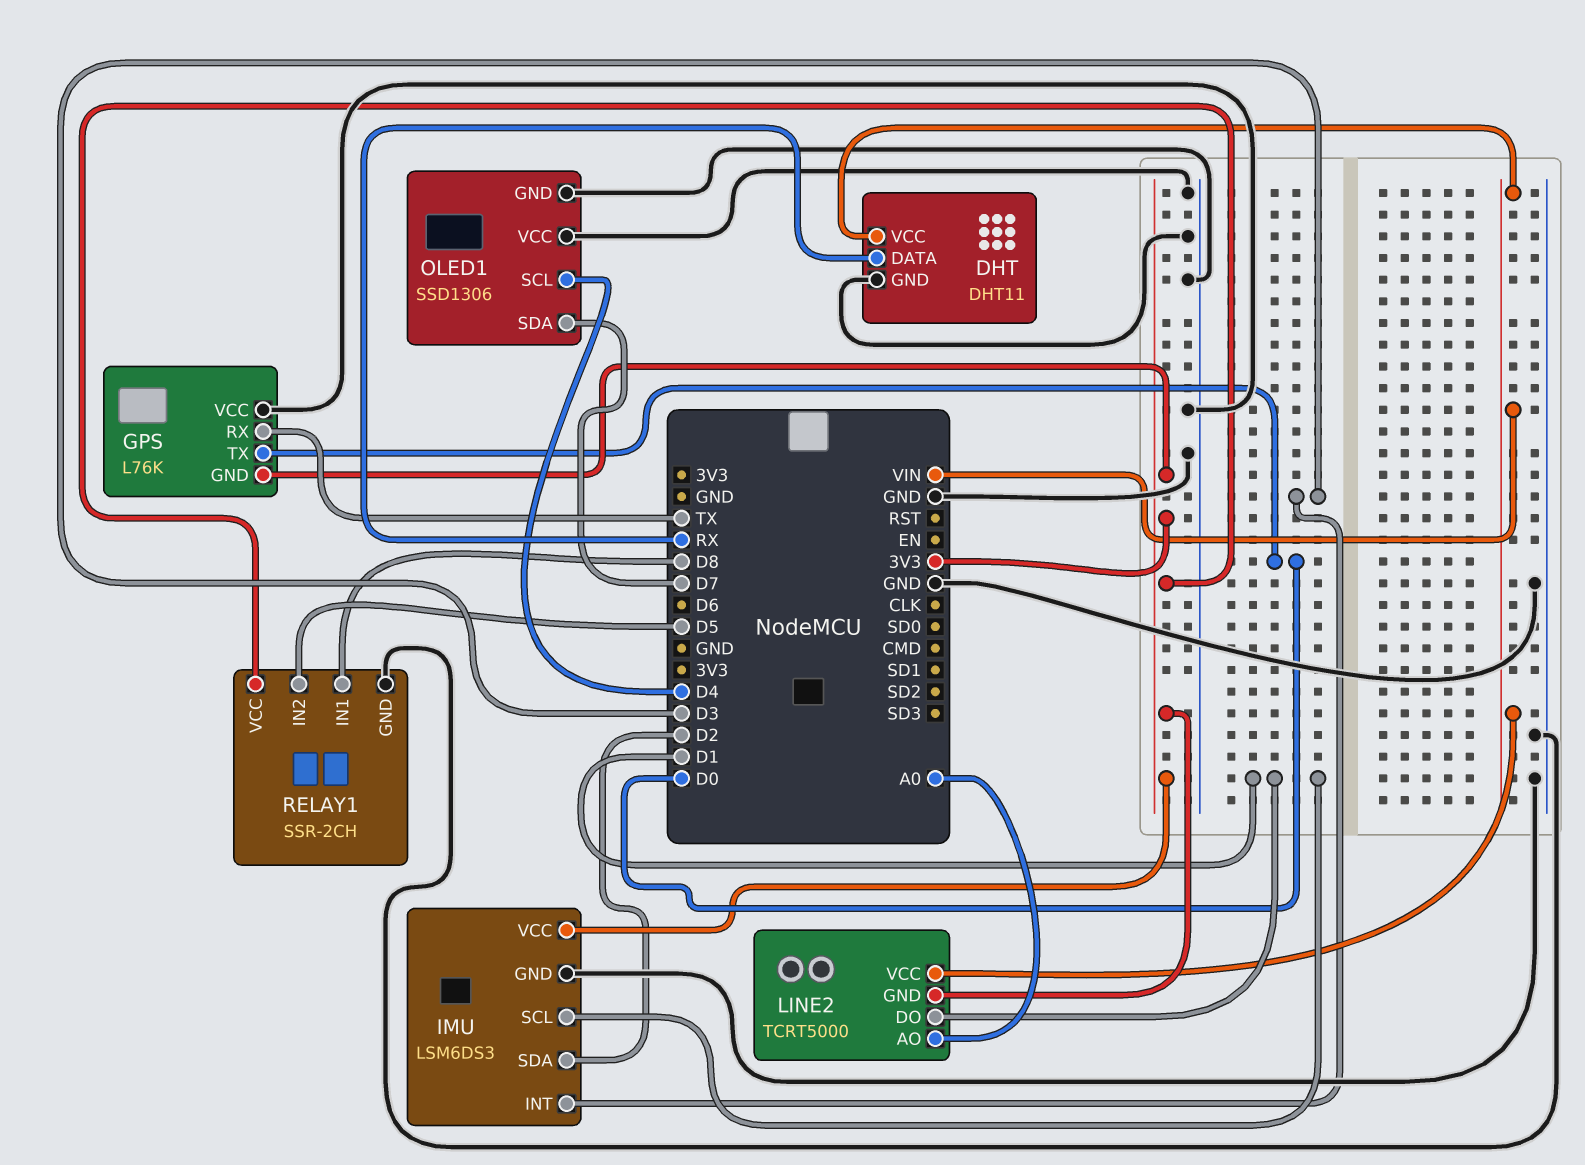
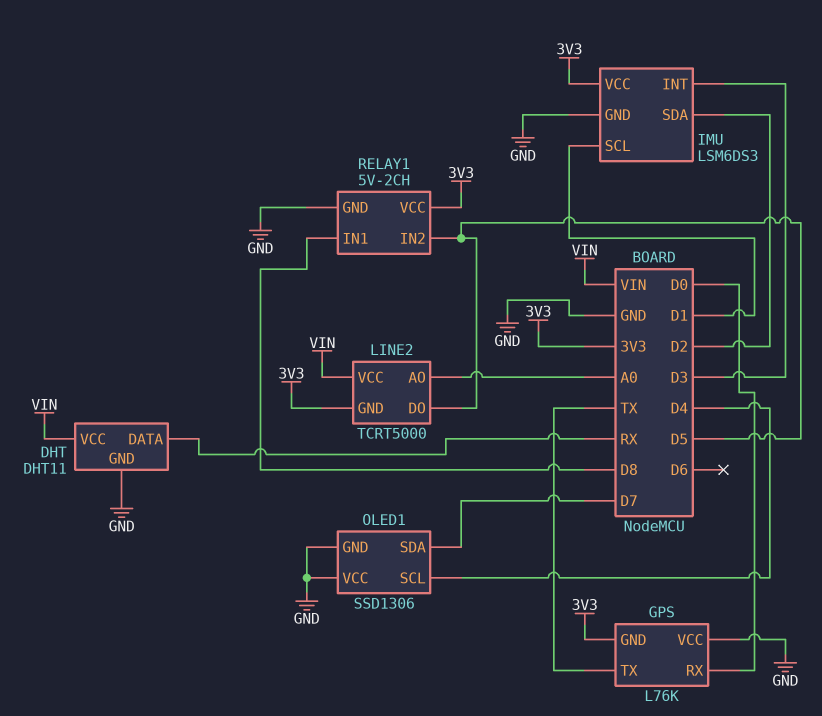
GPS pin RX: TX -> D0
GPS pin TX: D0 -> TX
LINE2 pin DO: D1 -> D5
RELAY1: SSR-2CH -> 5V-2CH

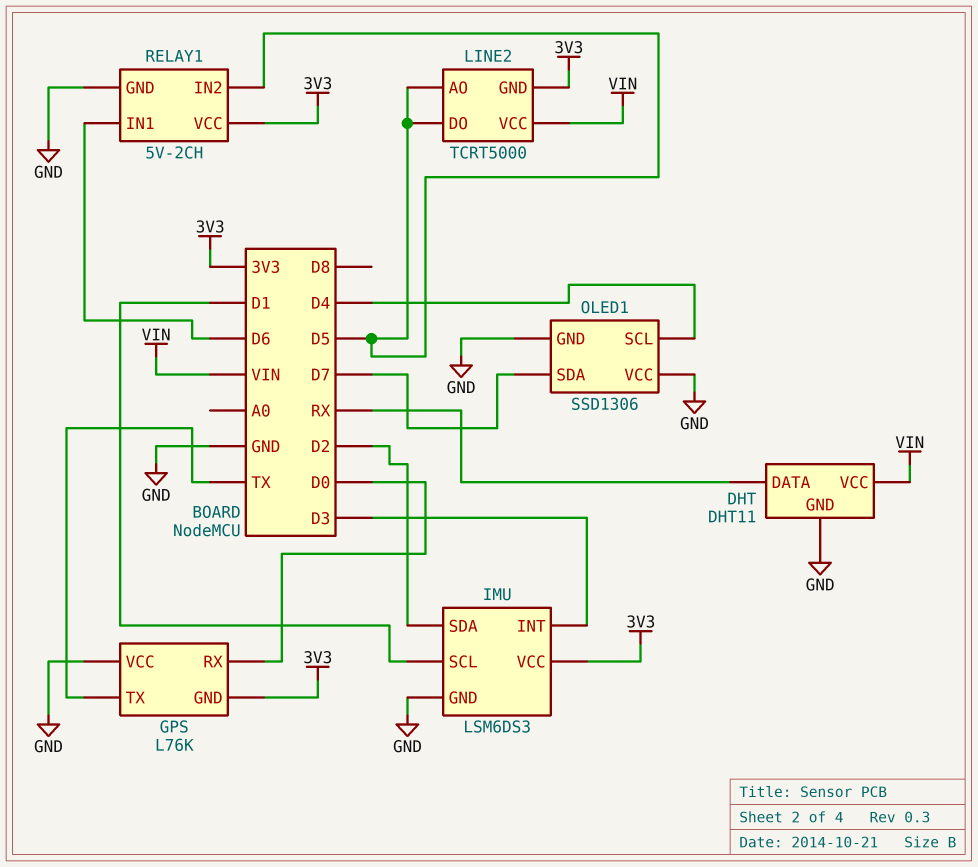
LINE2 pin AO: A0 -> D5
RELAY1 pin IN1: D8 -> D6

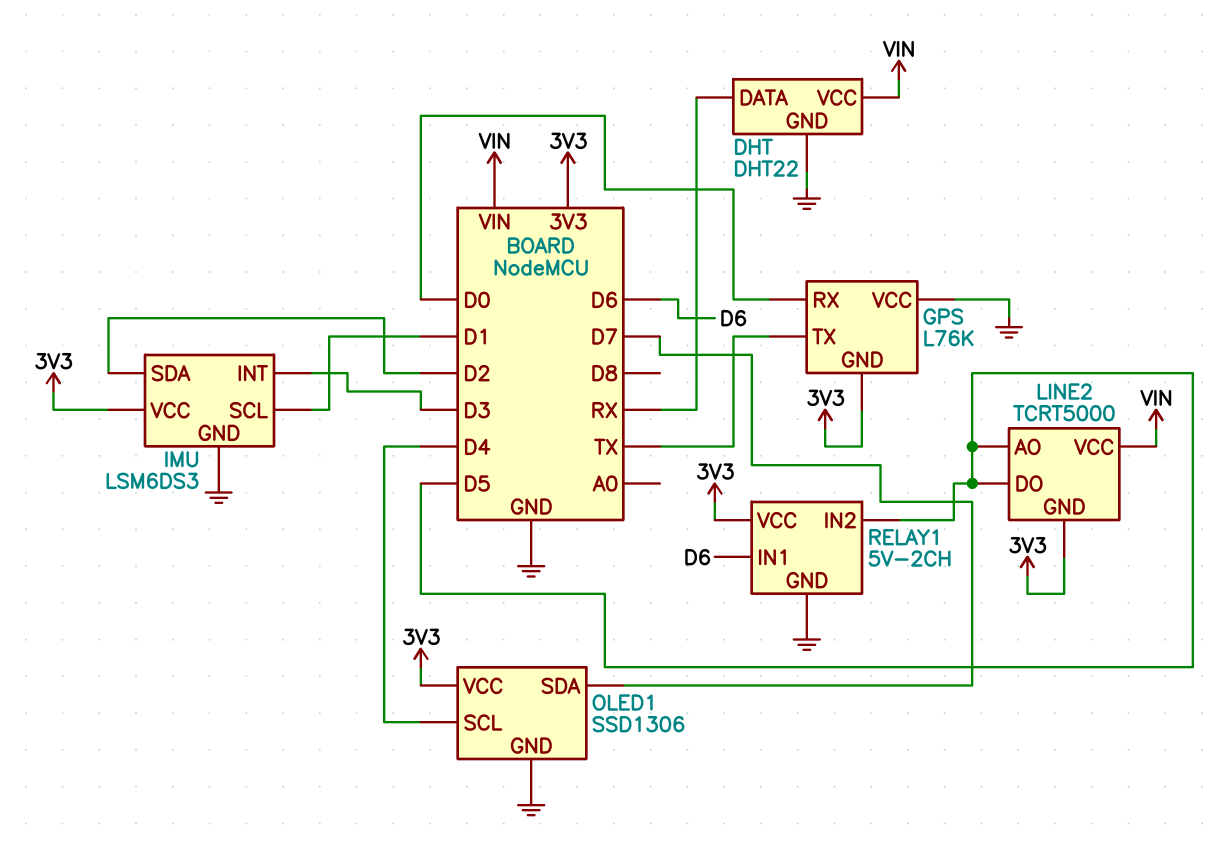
DHT: DHT11 -> DHT22
OLED1 pin VCC: GND -> 3V3

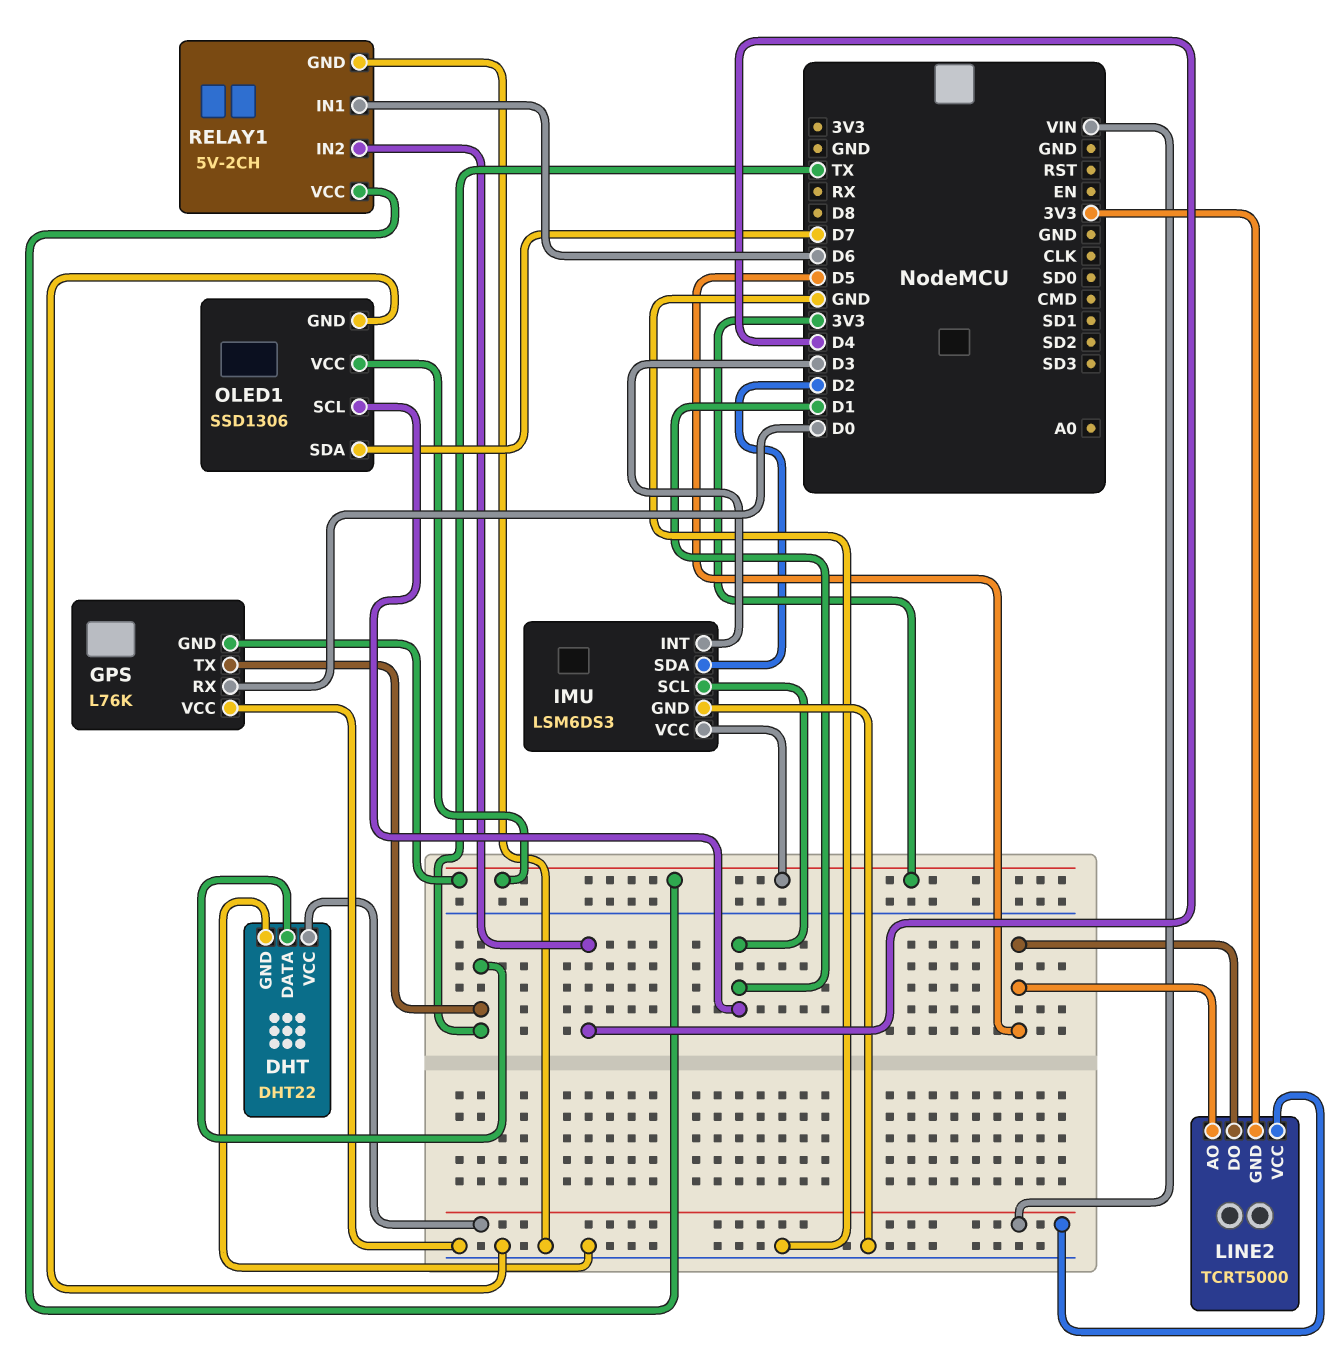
DHT pin DATA: RX -> TX
OLED1 pin SCL: D4 -> D1
RELAY1 pin IN2: D5 -> D4

